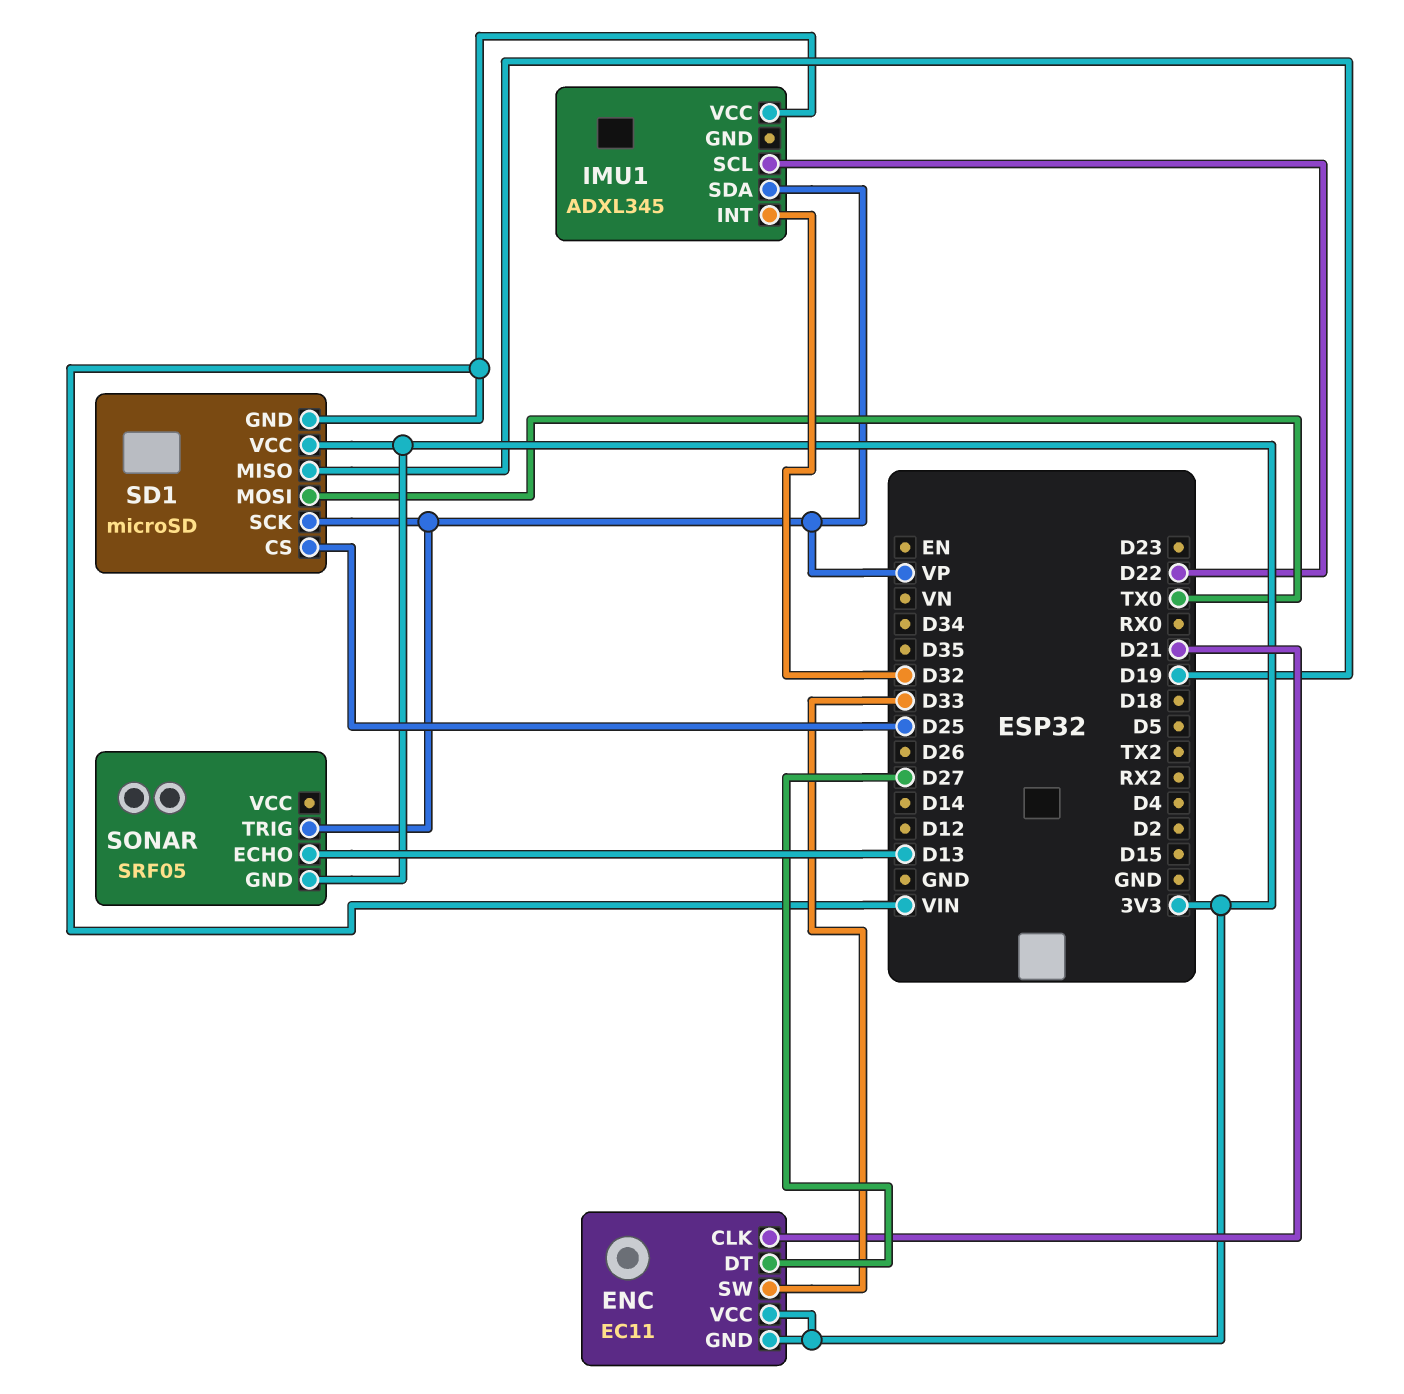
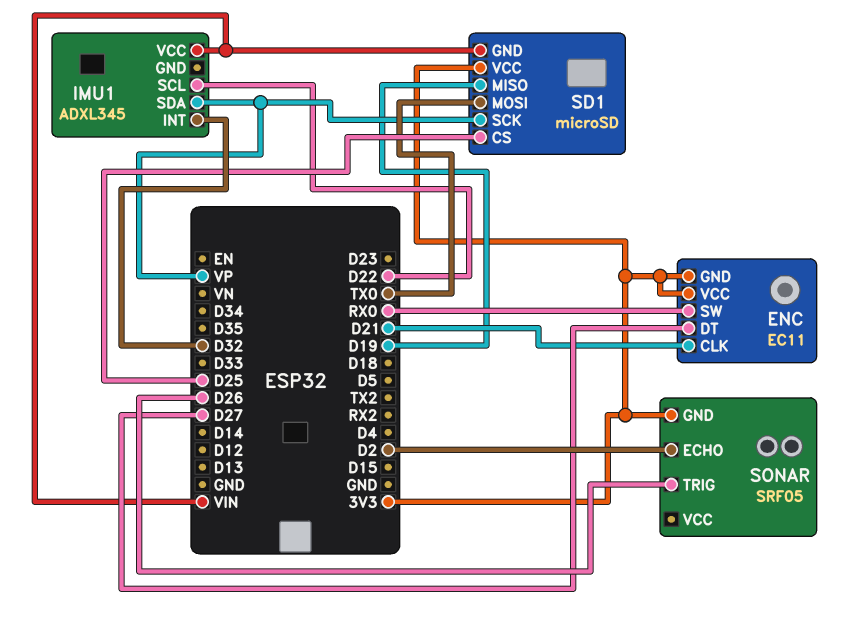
ENC pin SW: D33 -> RX0
SONAR pin ECHO: D13 -> D2
SONAR pin TRIG: VP -> D26

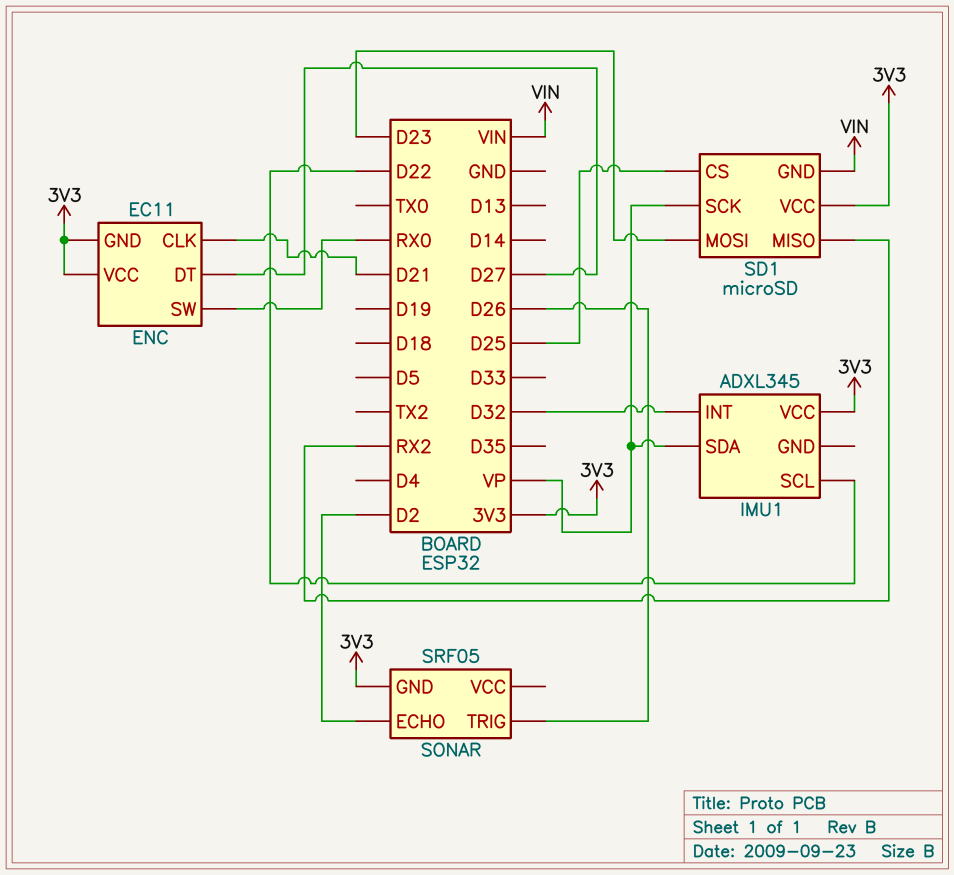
IMU1 pin VCC: VIN -> 3V3
SD1 pin MISO: D19 -> RX2
SD1 pin MOSI: TX0 -> D23

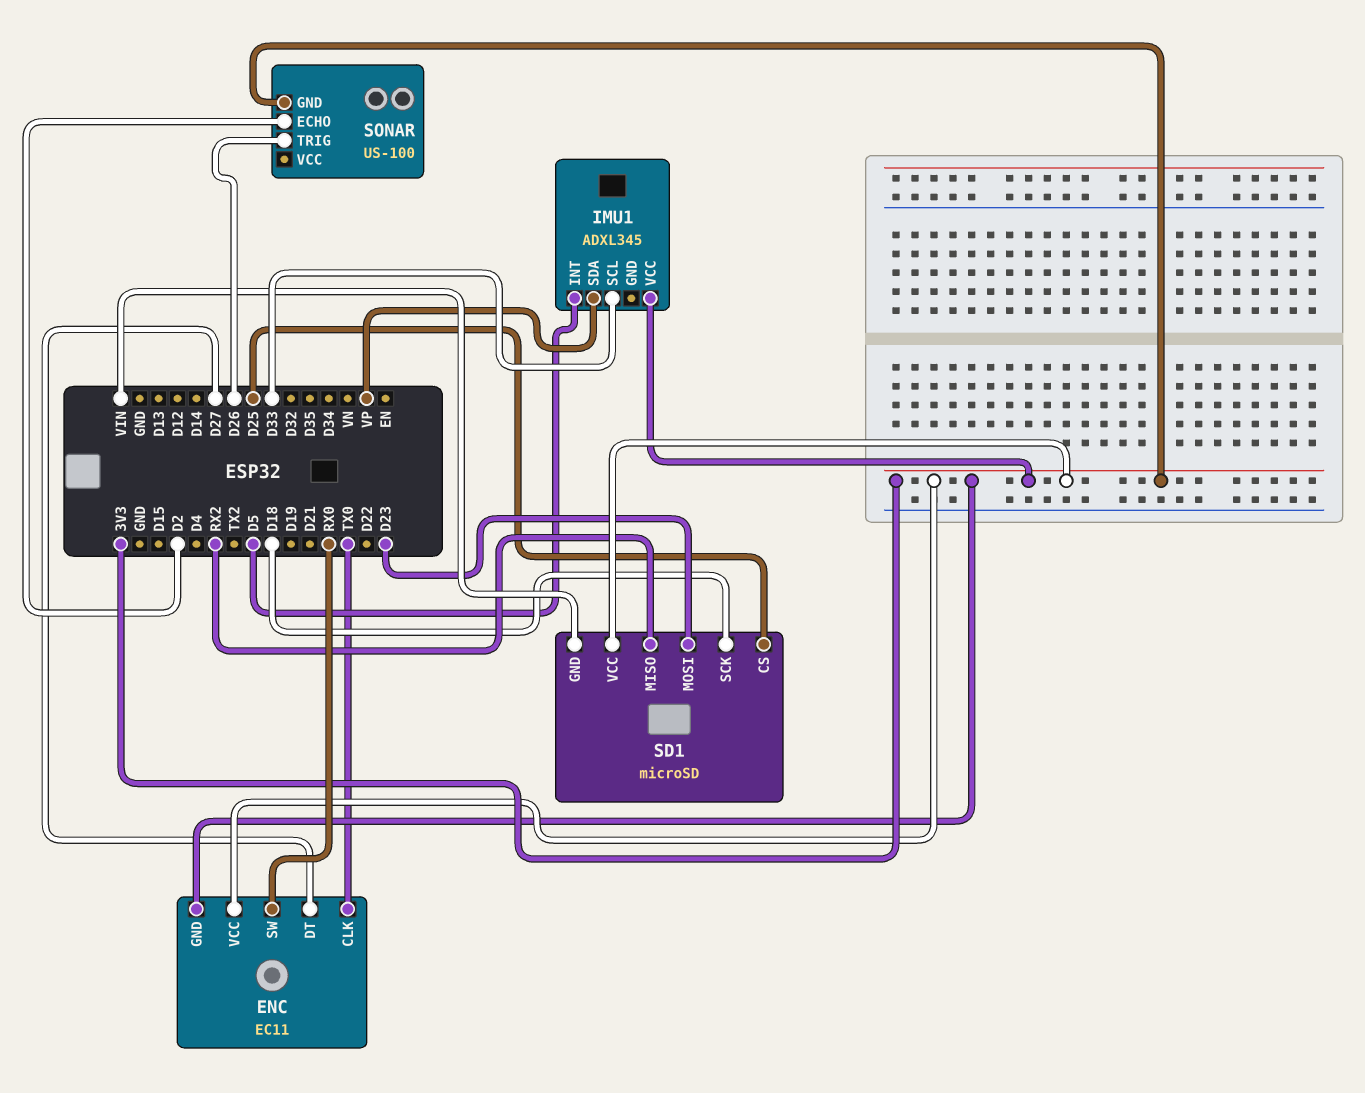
ENC pin CLK: D21 -> TX0
IMU1 pin INT: D32 -> D5
IMU1 pin SCL: D22 -> D33
SD1 pin SCK: VP -> D18
SONAR: SRF05 -> US-100

